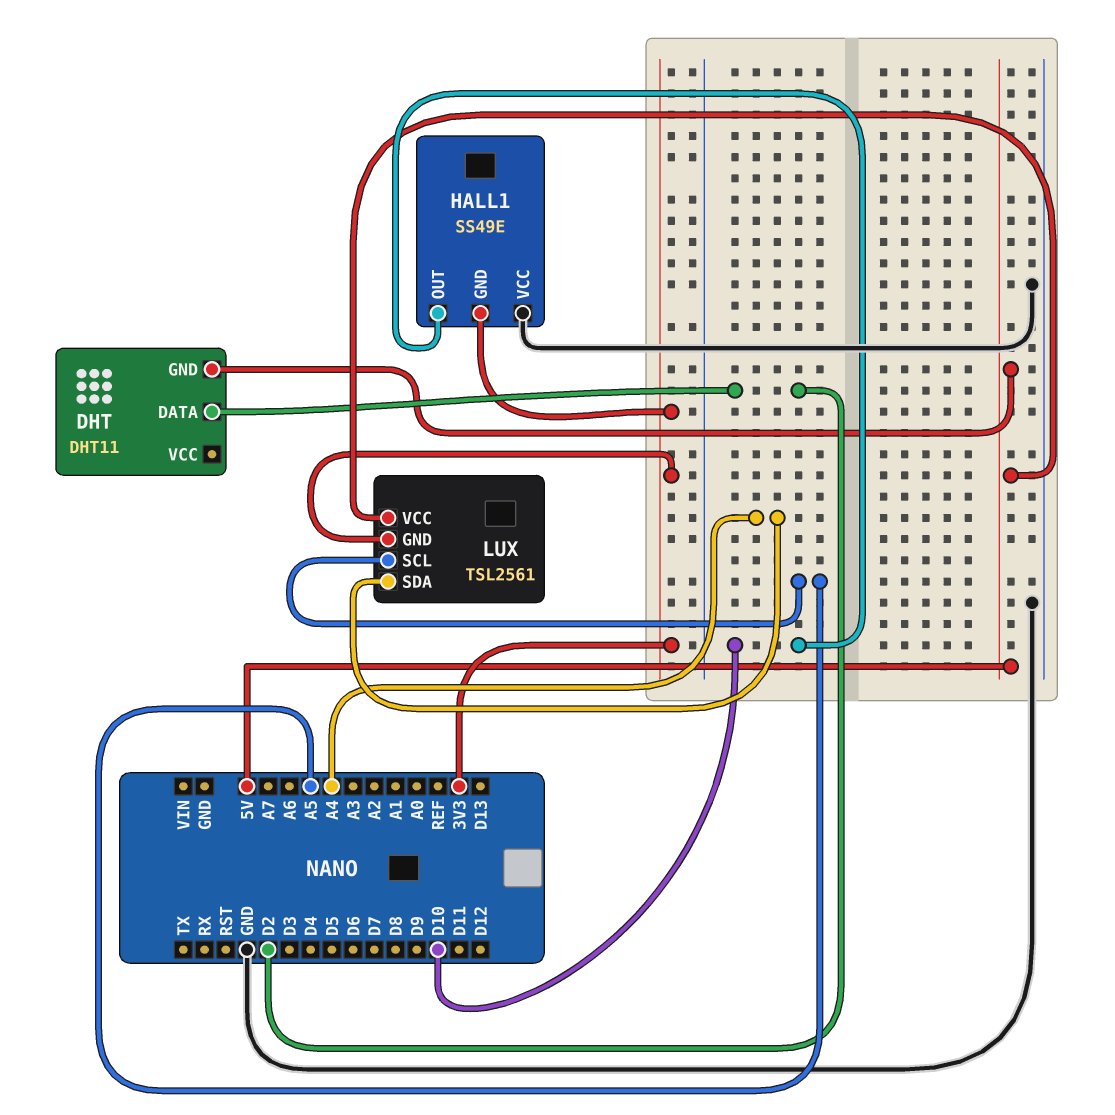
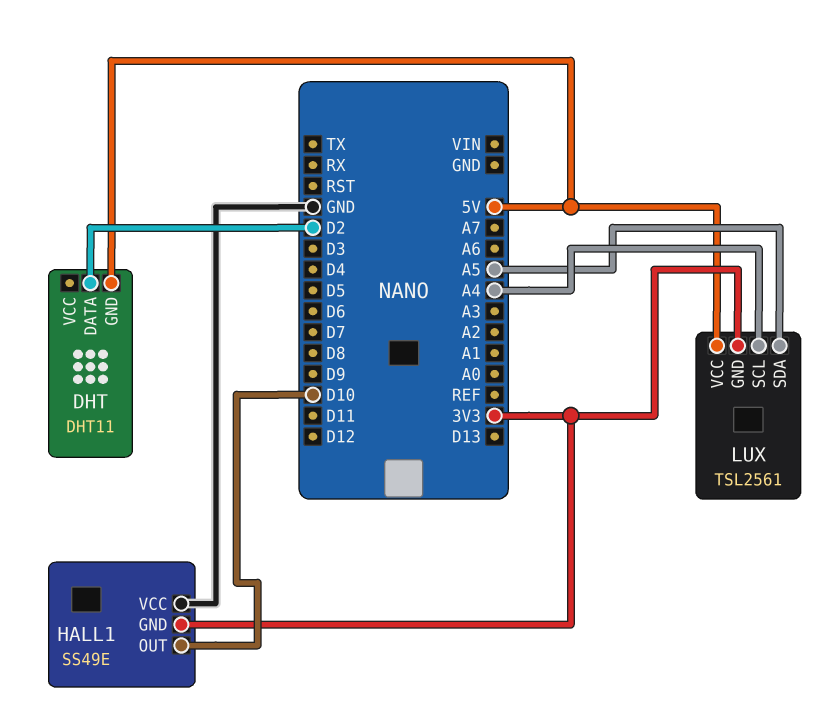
LUX pin SCL: A5 -> A4
LUX pin SDA: A4 -> A5

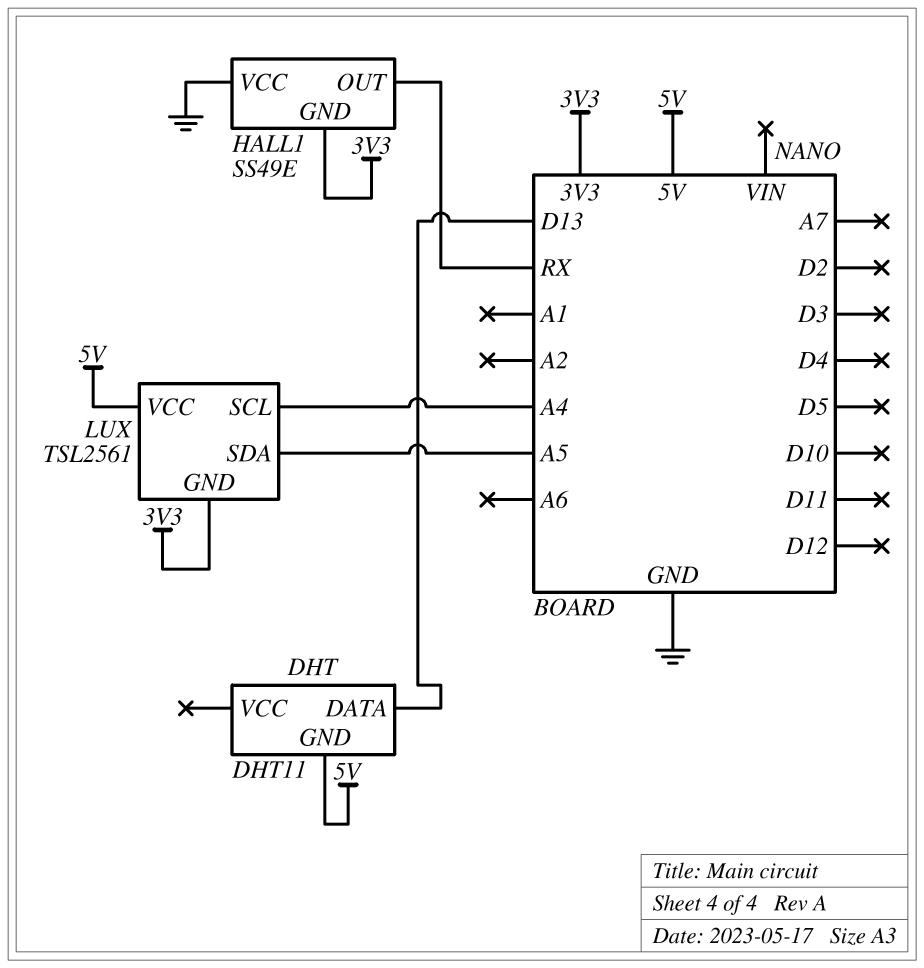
DHT pin DATA: D2 -> D13
HALL1 pin OUT: D10 -> RX

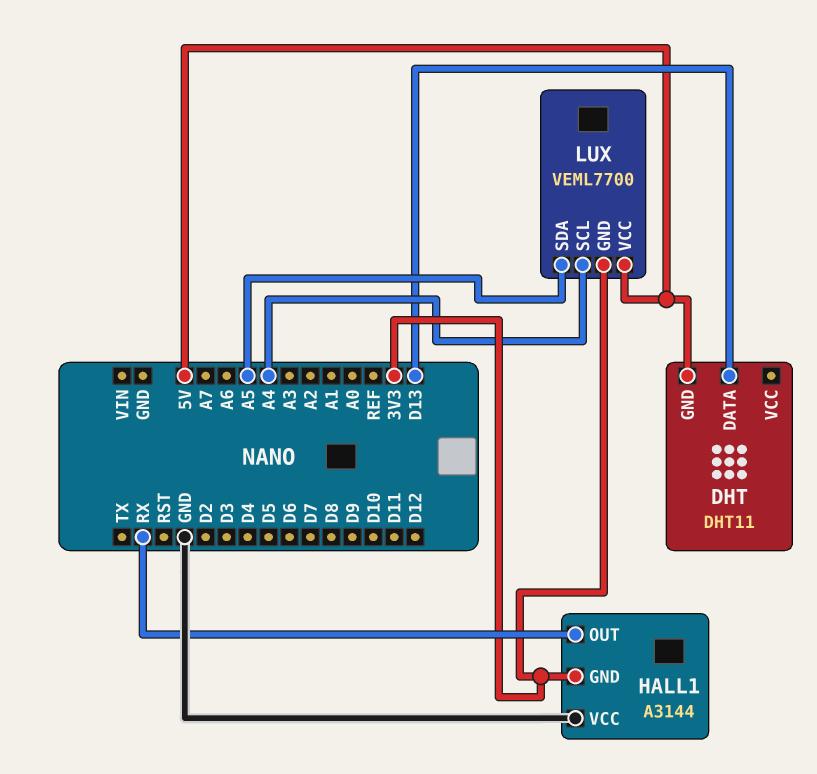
HALL1: SS49E -> A3144
LUX: TSL2561 -> VEML7700

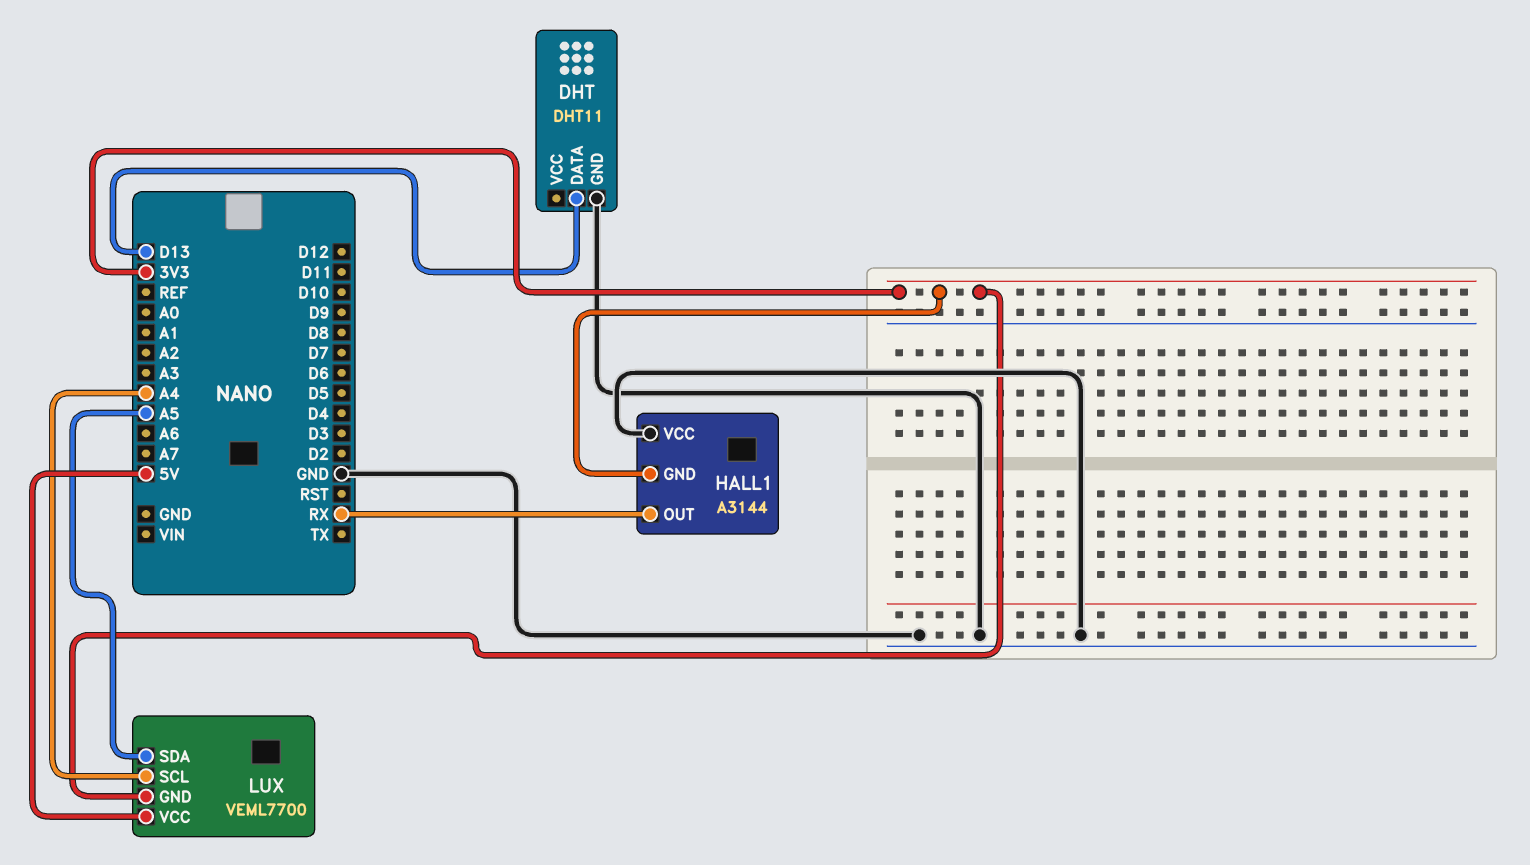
DHT pin GND: 5V -> GND

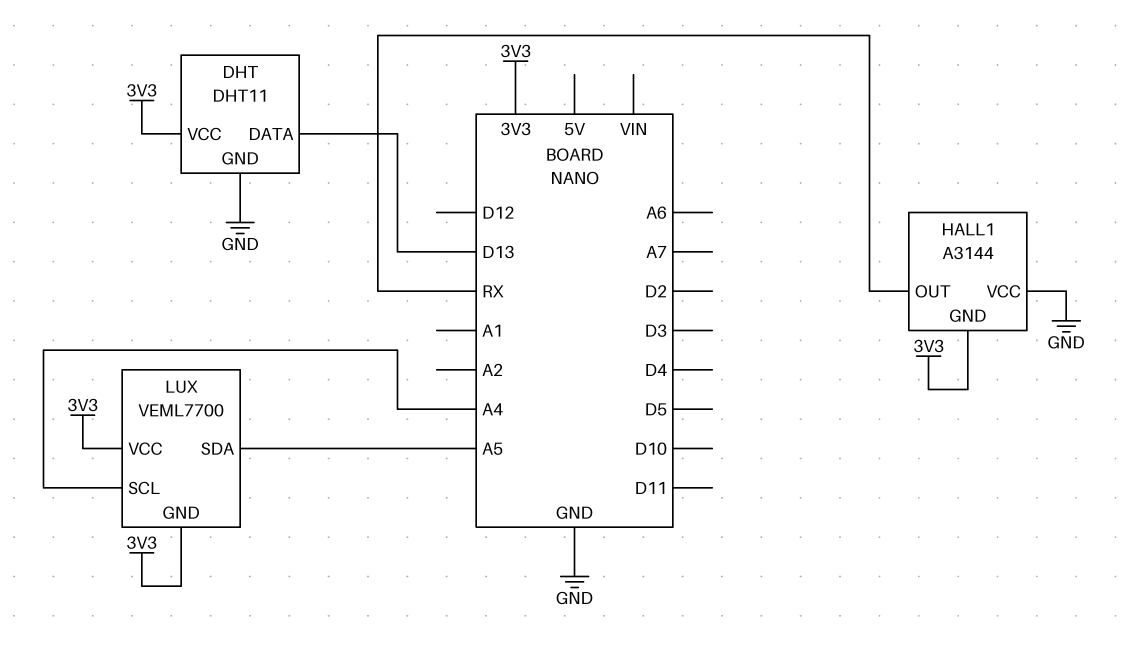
DHT pin VCC: none -> 3V3
LUX pin VCC: 5V -> 3V3

